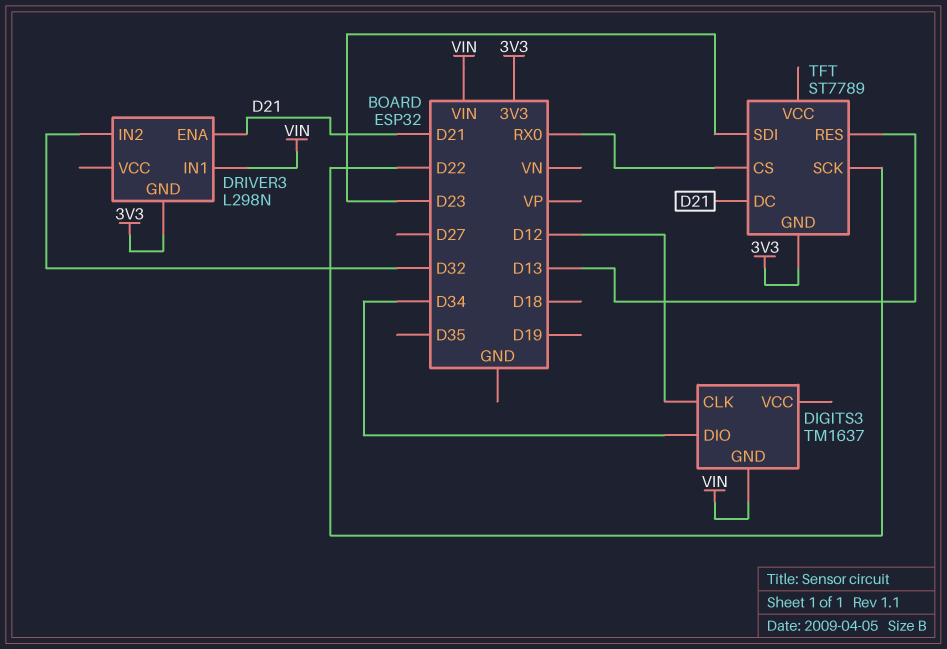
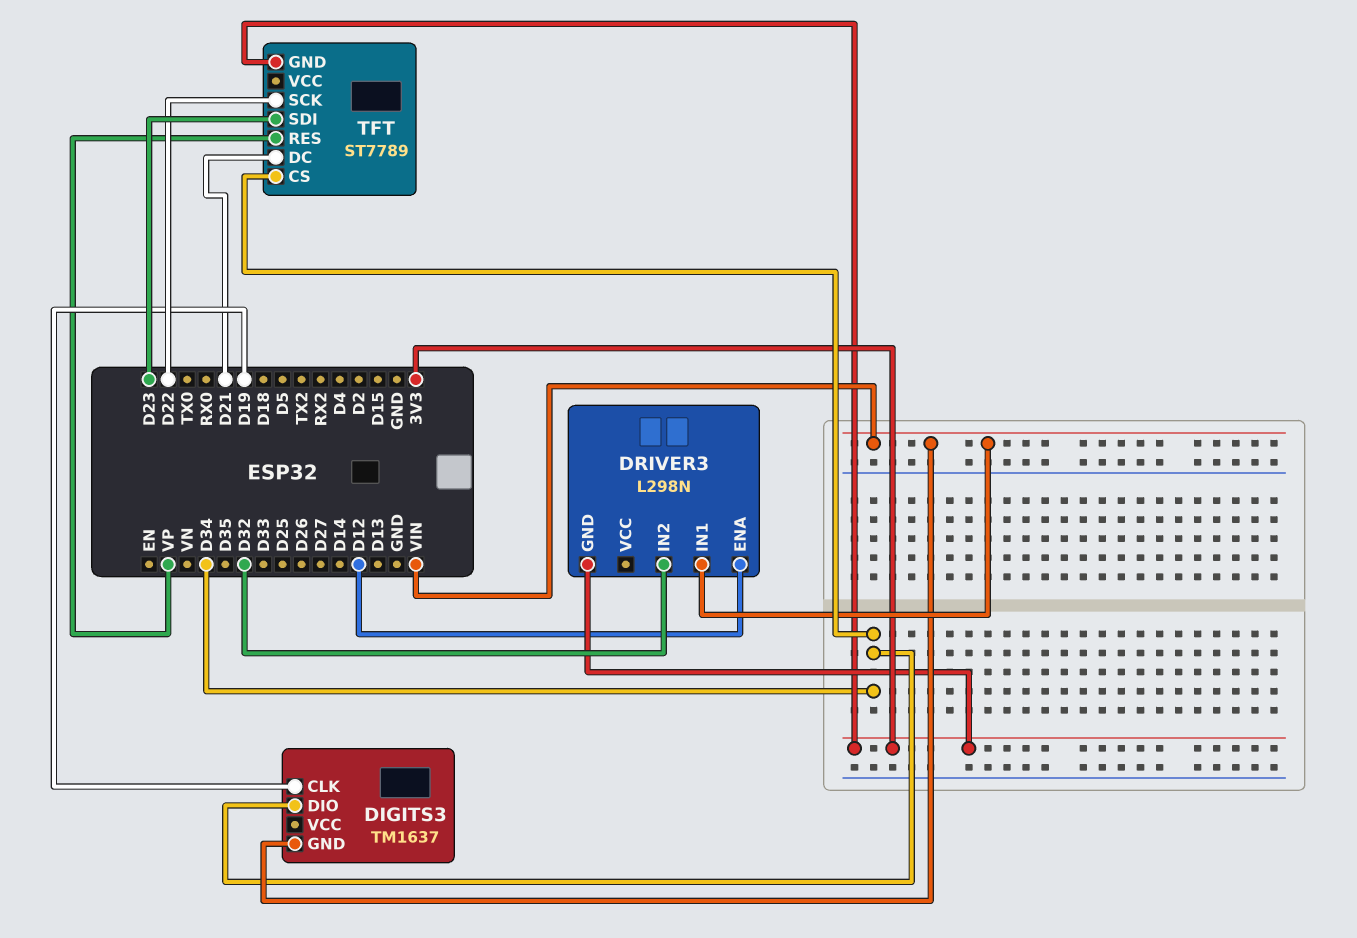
DIGITS3 pin CLK: D12 -> D19
DRIVER3 pin ENA: D21 -> D12
TFT pin CS: RX0 -> D34
TFT pin RES: D13 -> VP

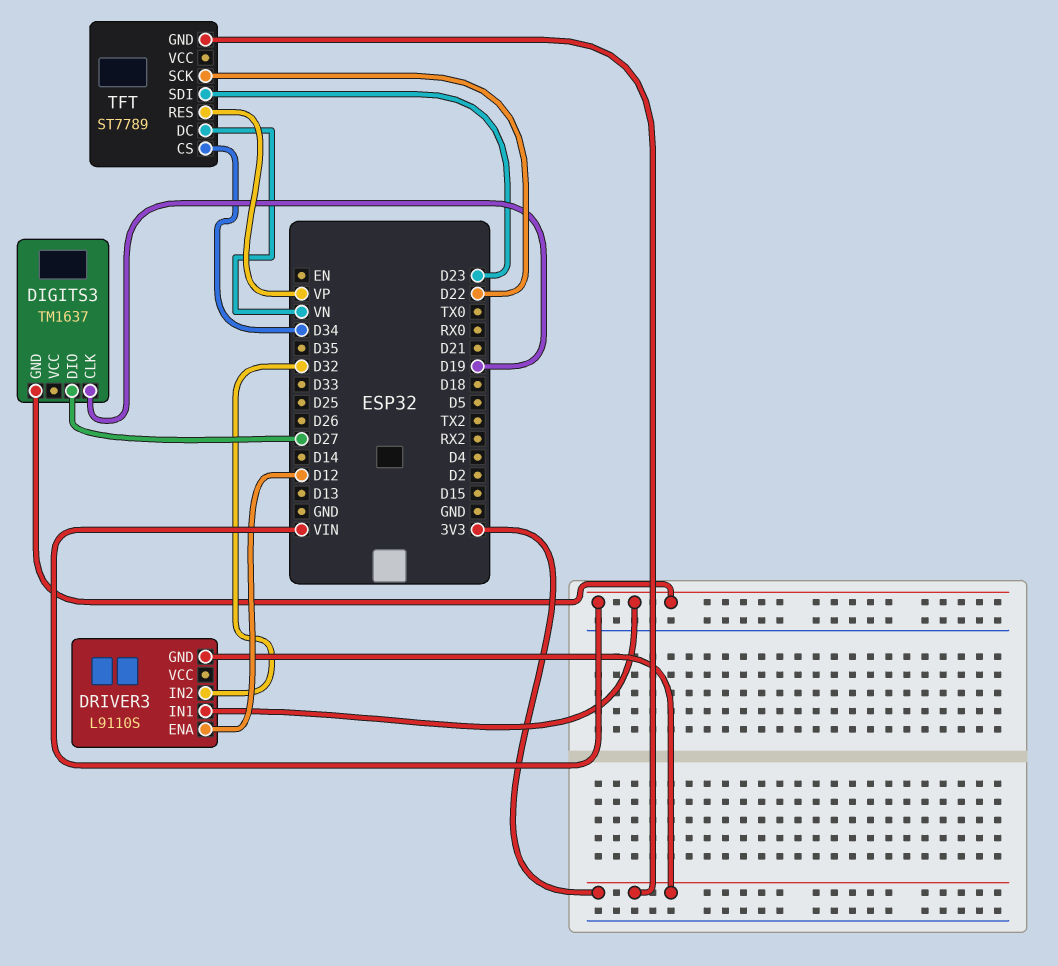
DIGITS3 pin DIO: D34 -> D27
DRIVER3: L298N -> L9110S
TFT pin DC: D21 -> VN

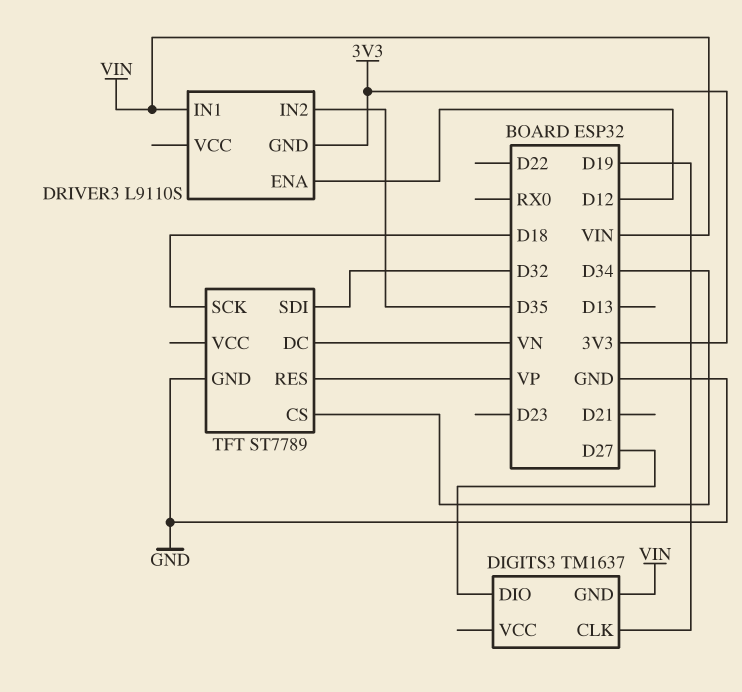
DRIVER3 pin IN2: D32 -> D35
TFT pin GND: 3V3 -> GND
TFT pin SCK: D22 -> D18
TFT pin SDI: D23 -> D32

